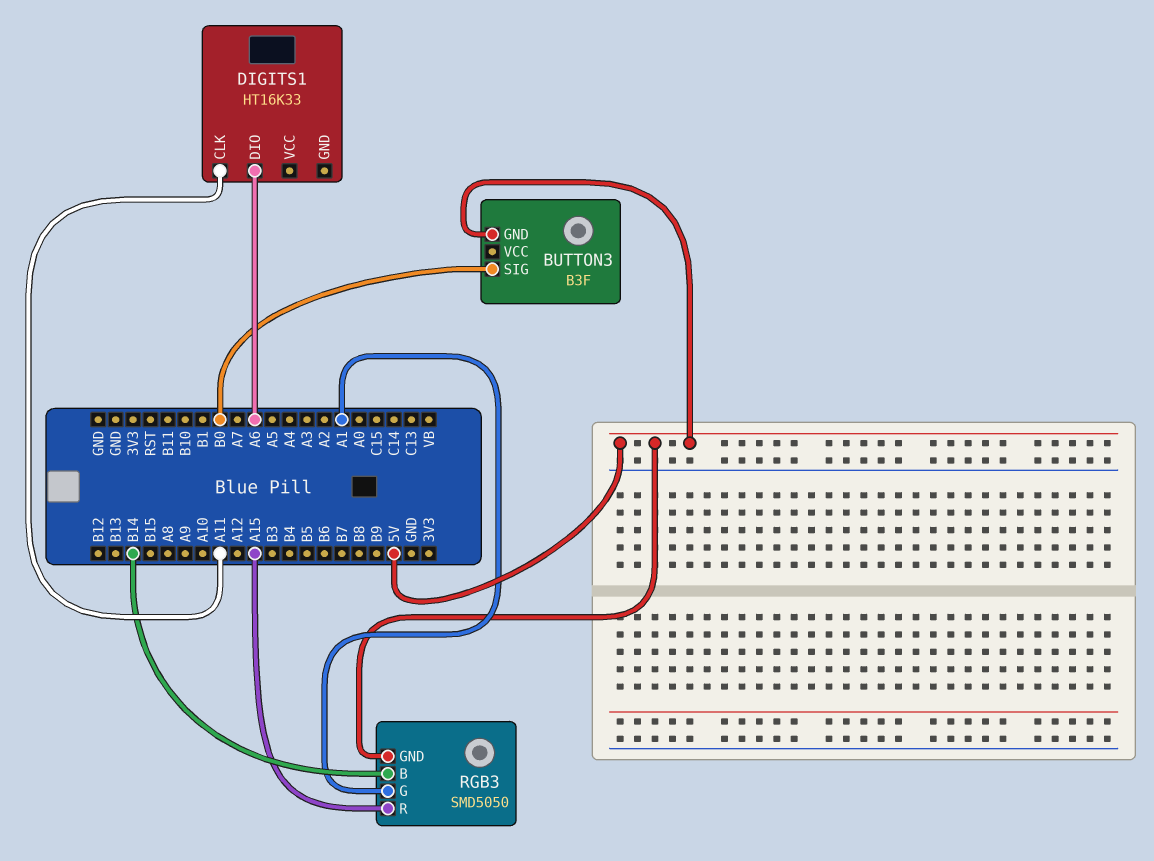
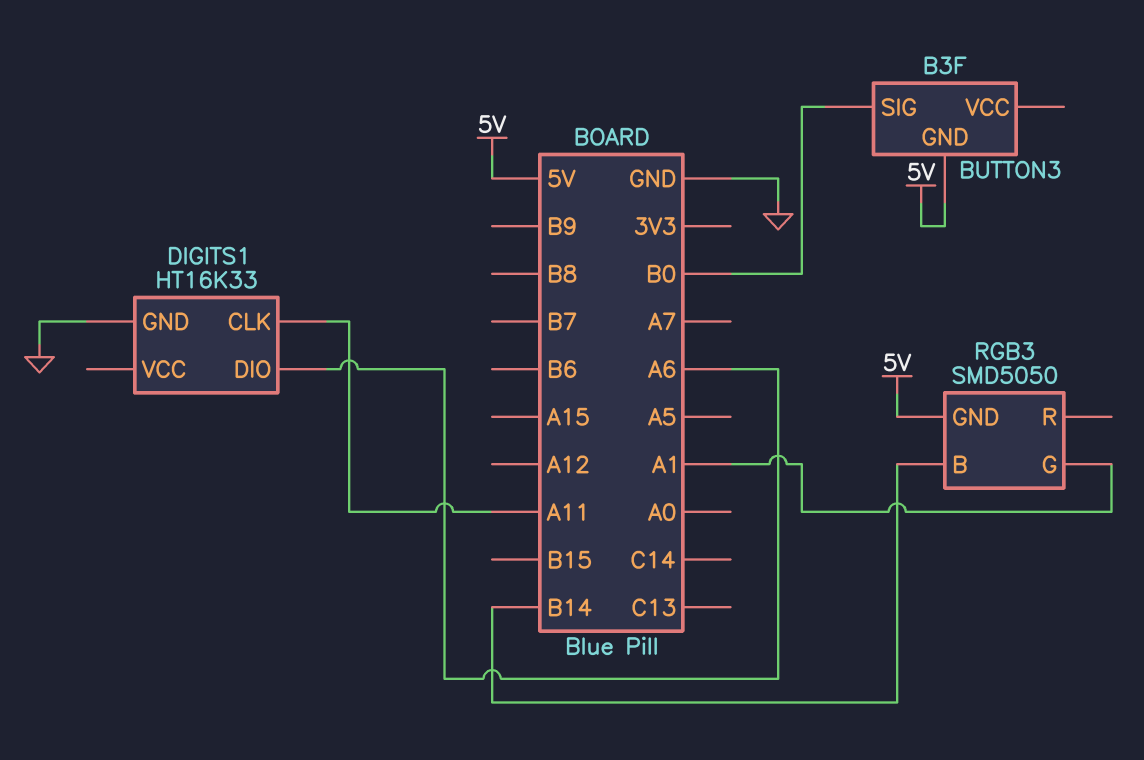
DIGITS1 pin GND: none -> GND
RGB3 pin R: A15 -> none

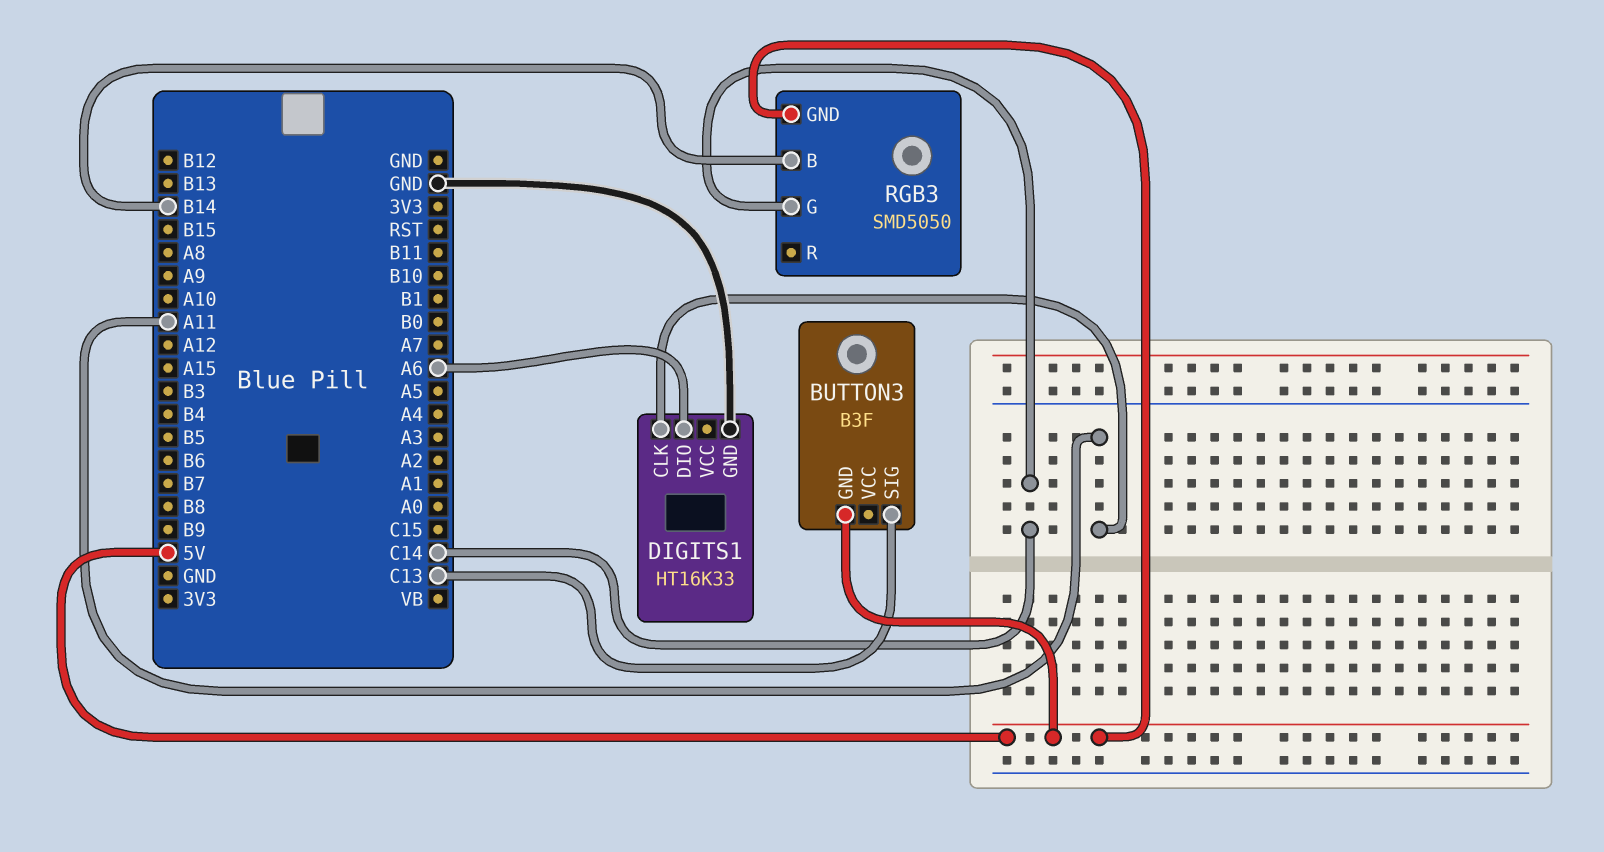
BUTTON3 pin SIG: B0 -> C13
RGB3 pin G: A1 -> C14

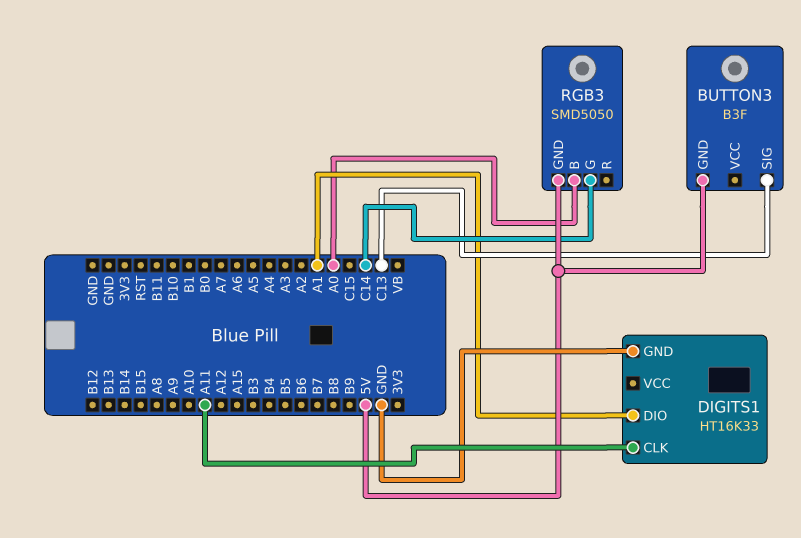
DIGITS1 pin DIO: A6 -> A1
RGB3 pin B: B14 -> A0

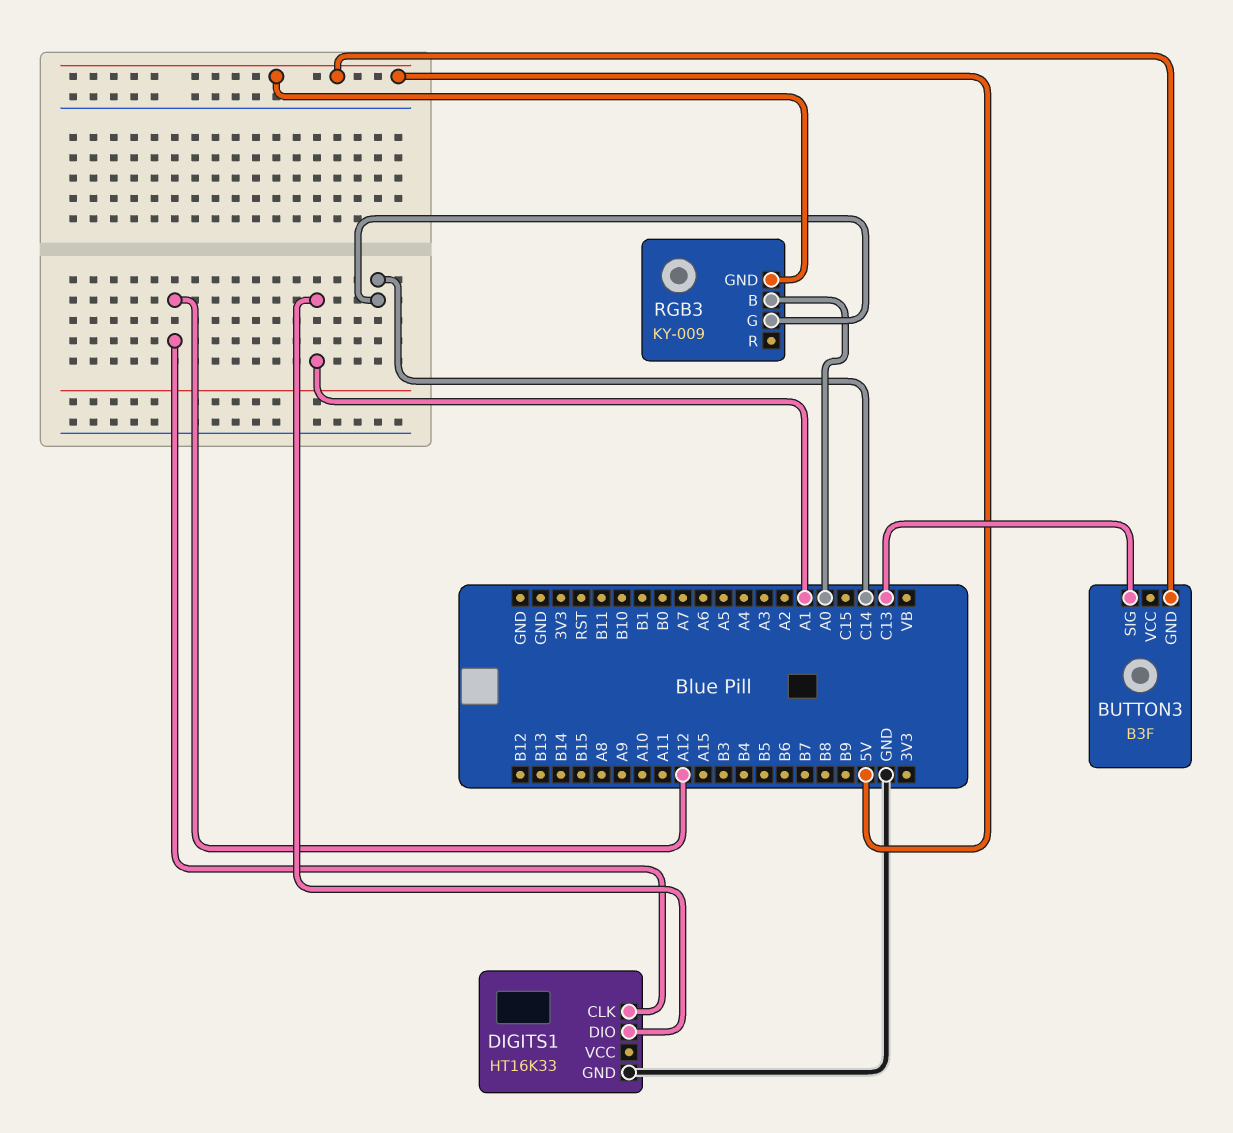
DIGITS1 pin CLK: A11 -> A12
RGB3: SMD5050 -> KY-009

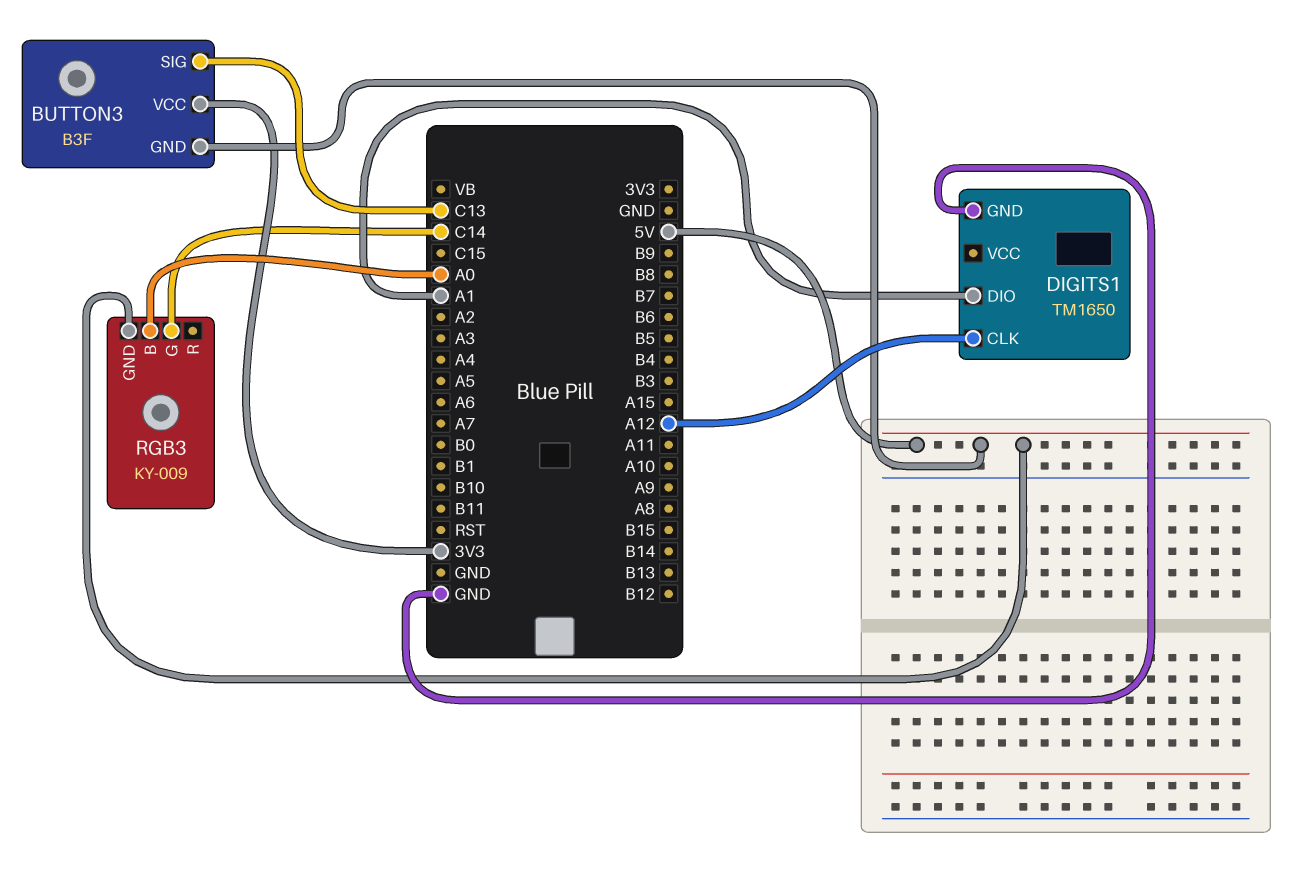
BUTTON3 pin VCC: none -> 3V3
DIGITS1: HT16K33 -> TM1650

